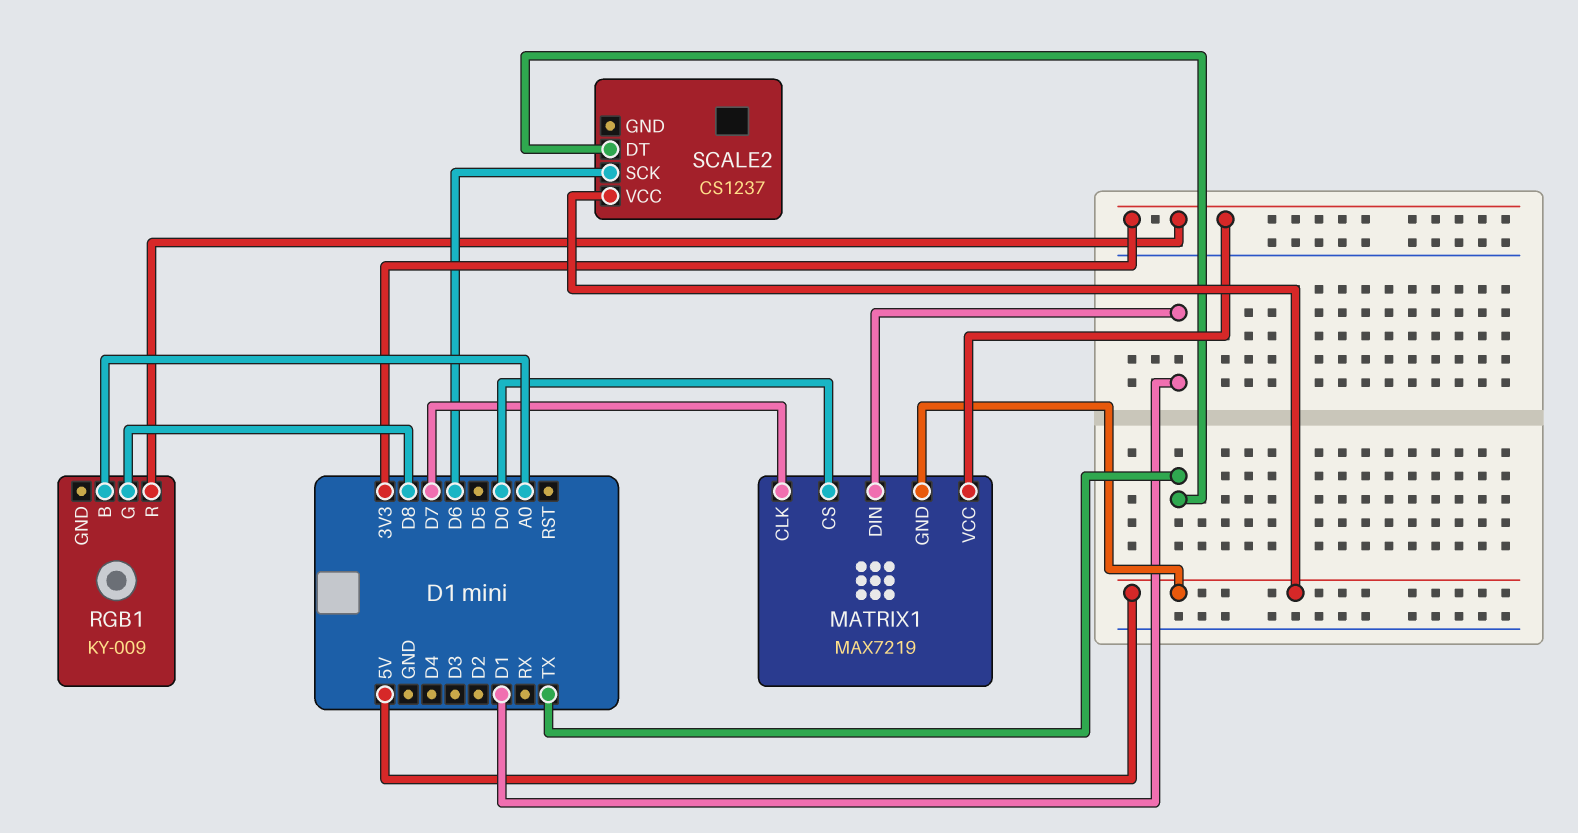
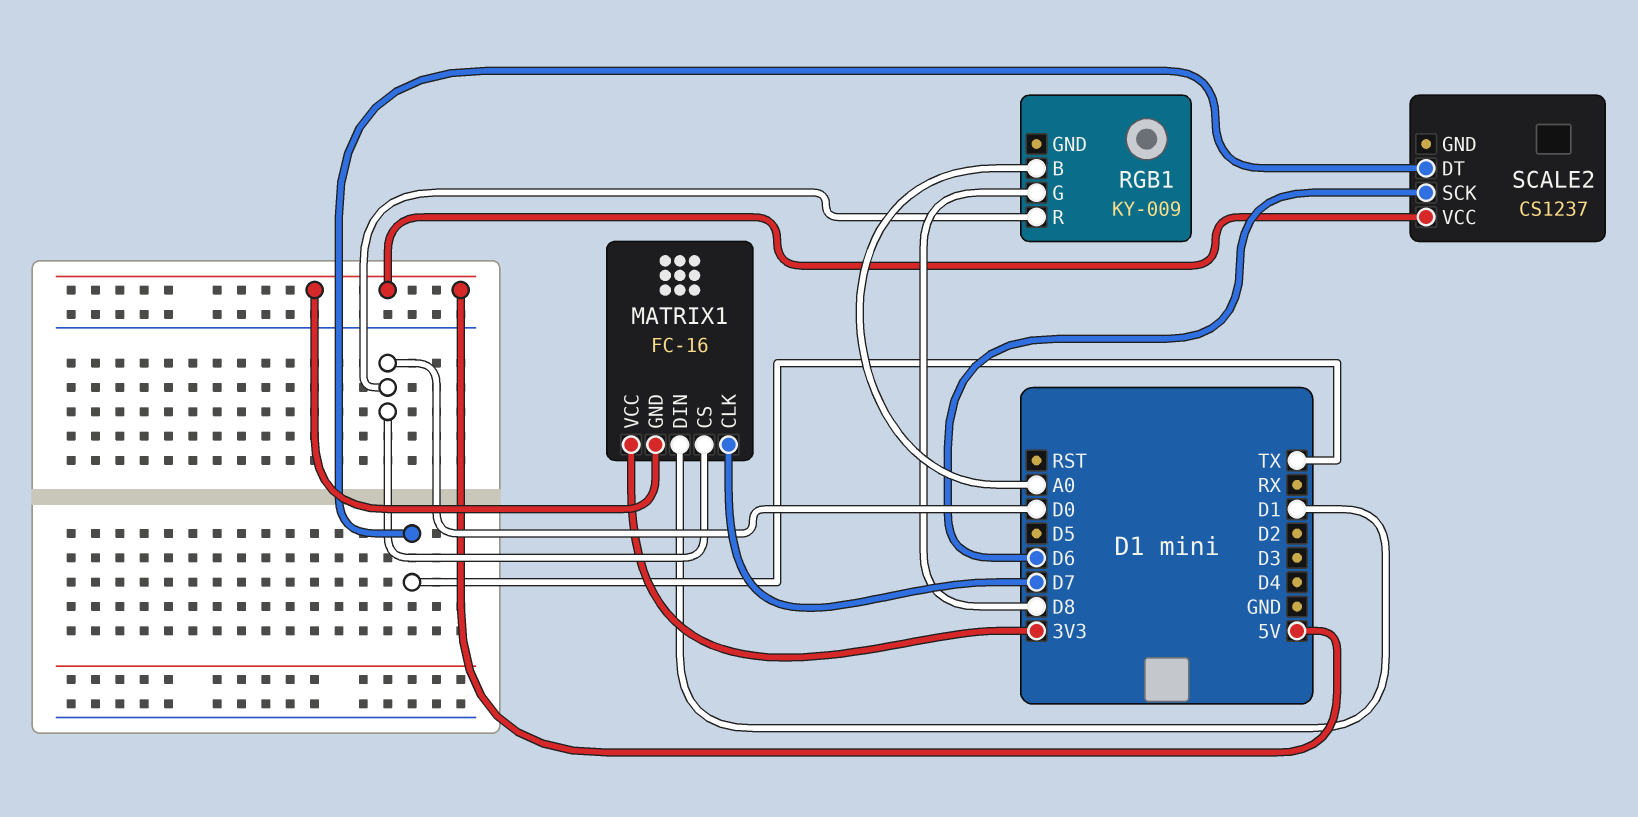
MATRIX1: MAX7219 -> FC-16
RGB1 pin R: 3V3 -> D0

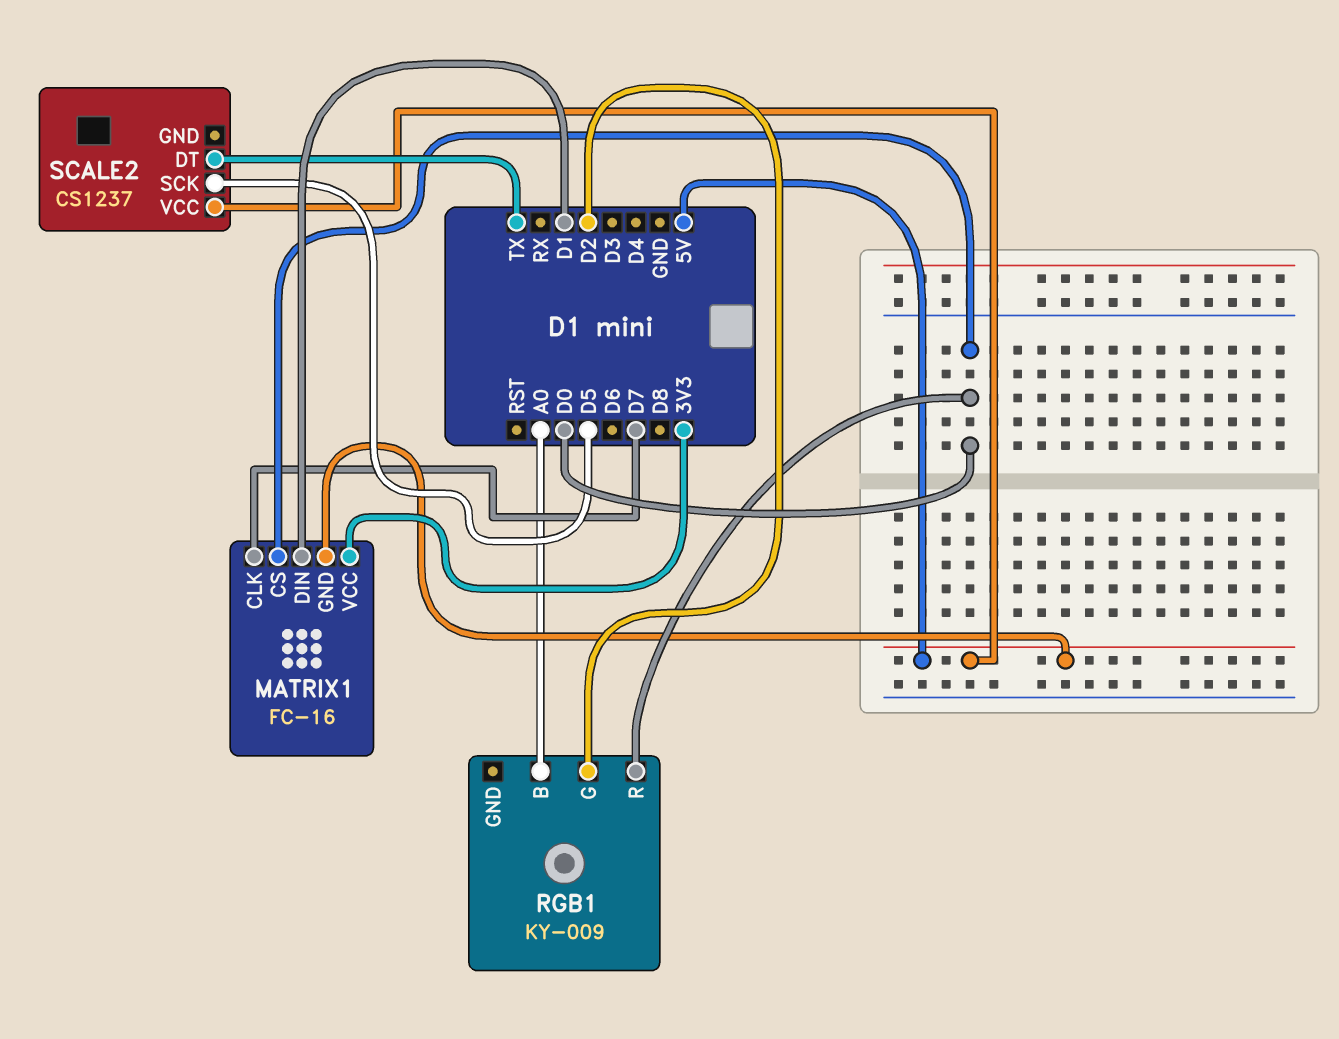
RGB1 pin G: D8 -> D2
SCALE2 pin SCK: D6 -> D5

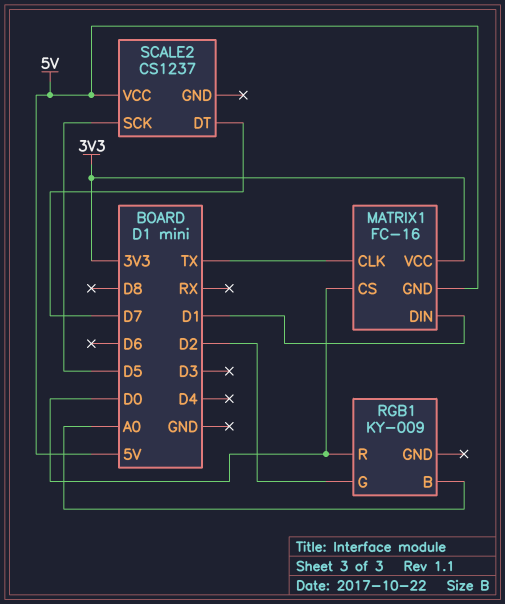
MATRIX1 pin CLK: D7 -> TX
SCALE2 pin DT: TX -> D7

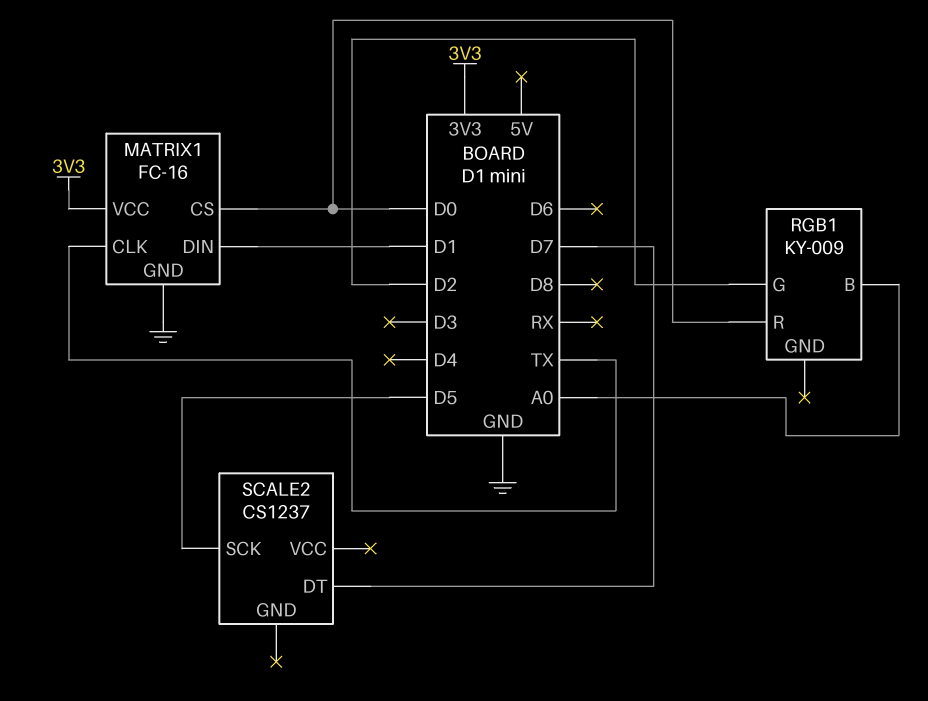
MATRIX1 pin GND: 5V -> GND
SCALE2 pin VCC: 5V -> none

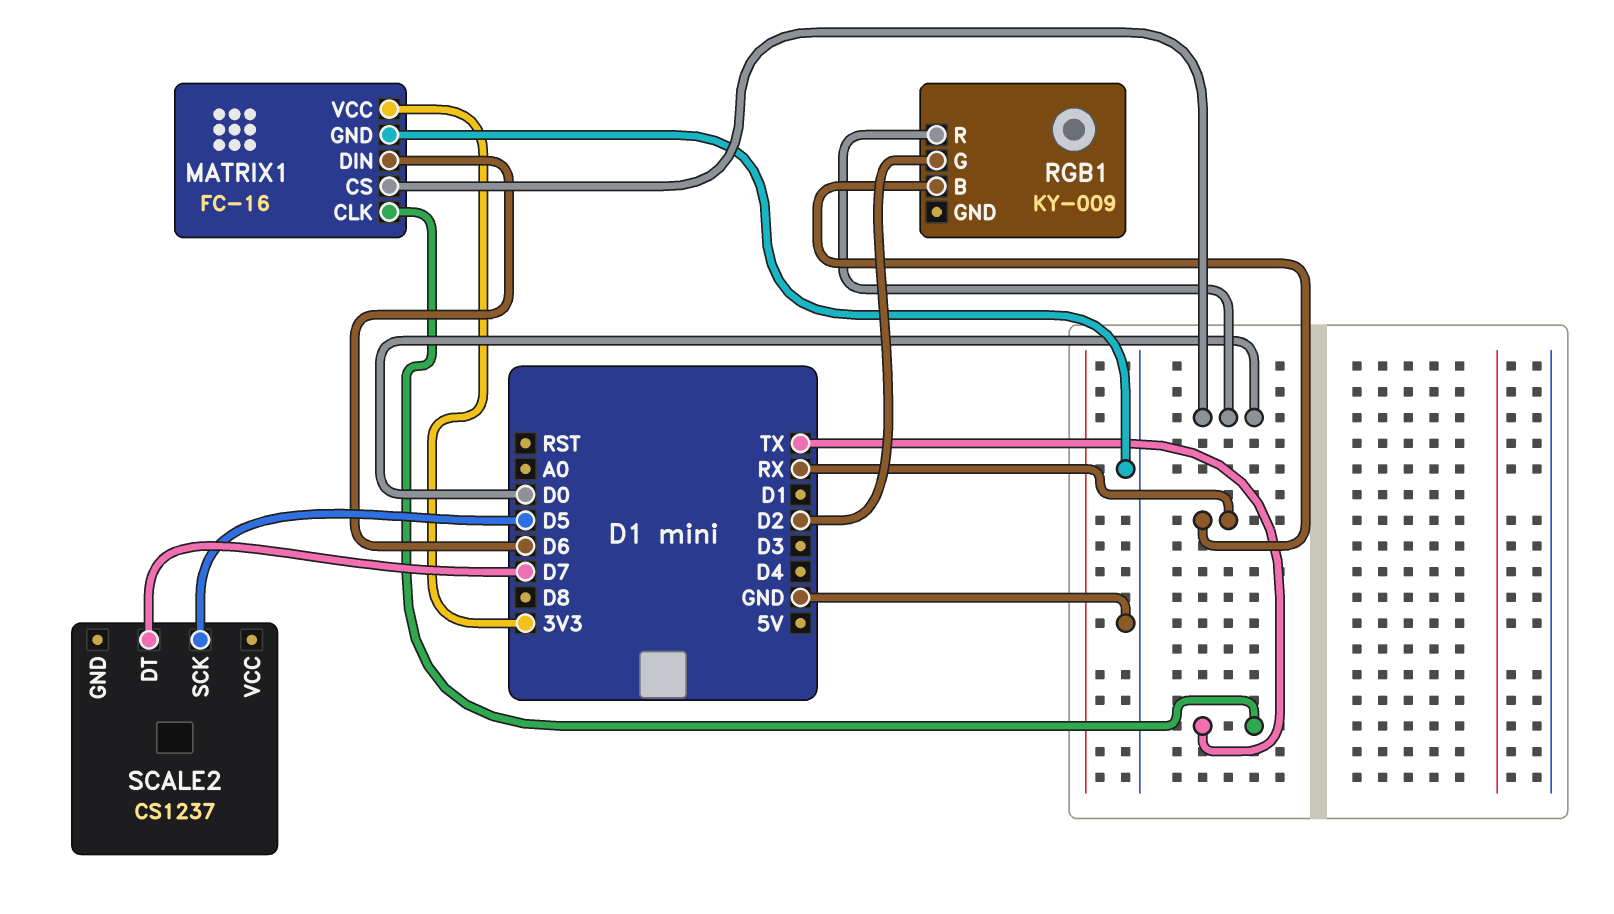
MATRIX1 pin DIN: D1 -> D6
RGB1 pin B: A0 -> RX

